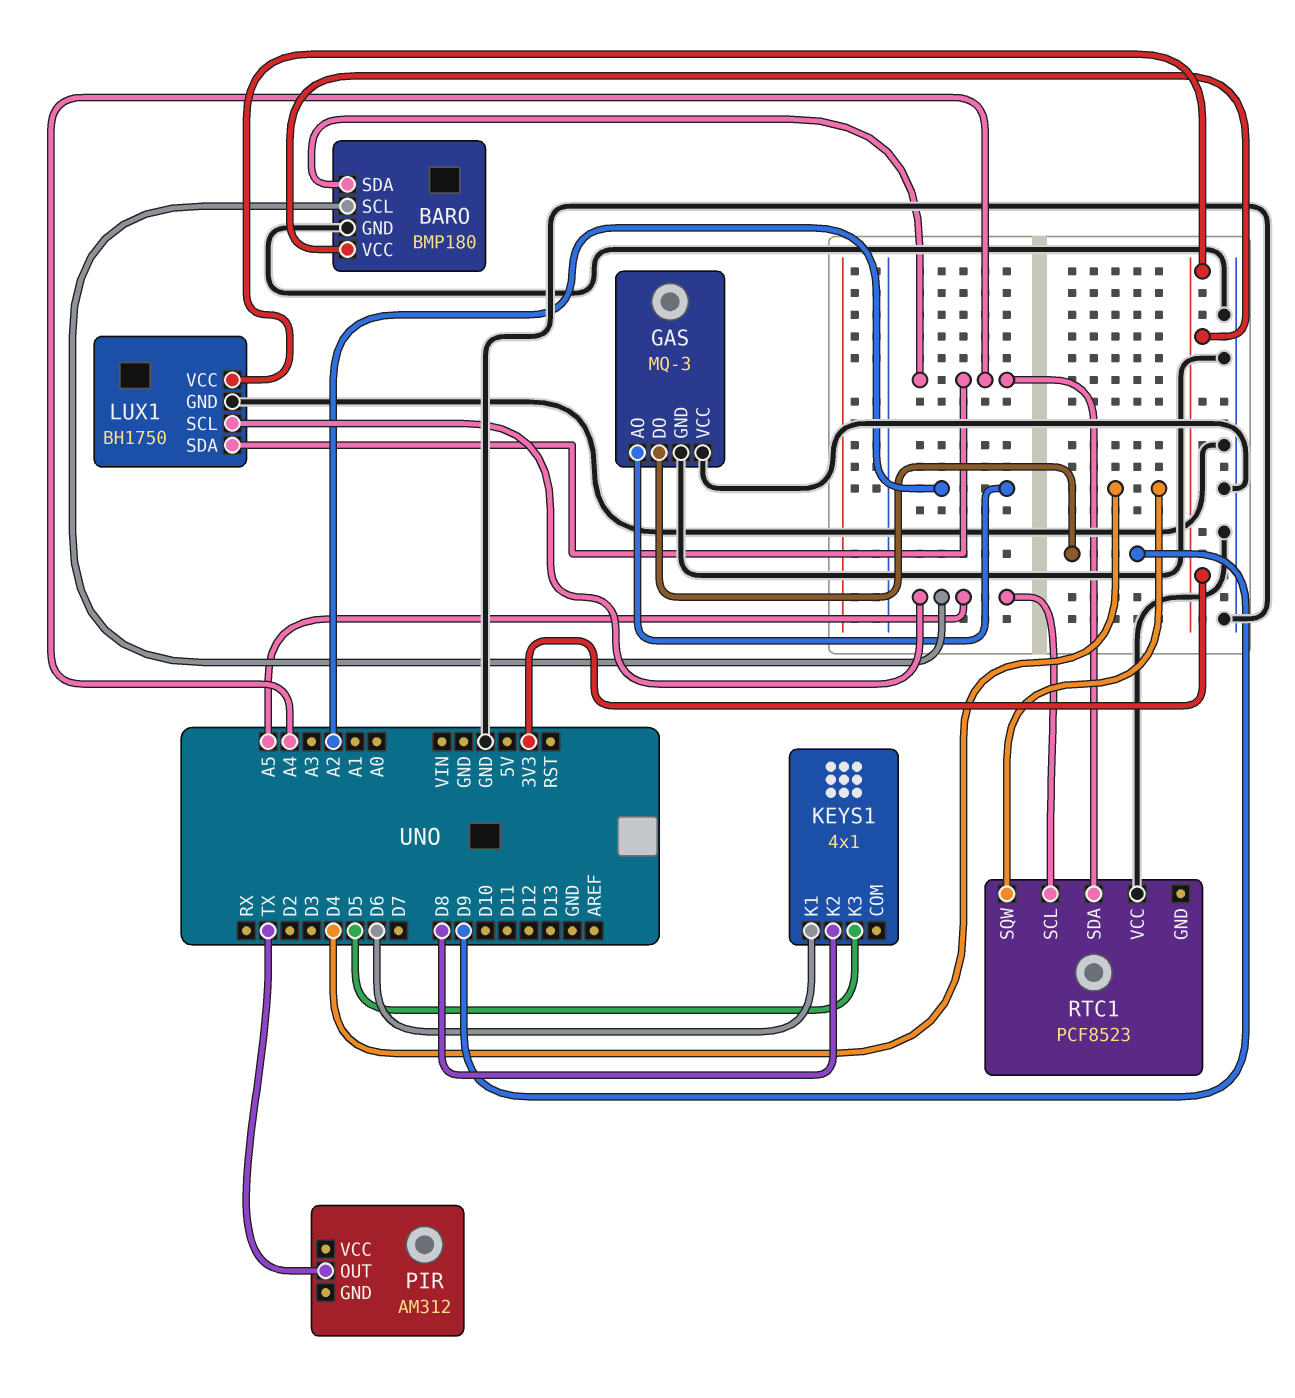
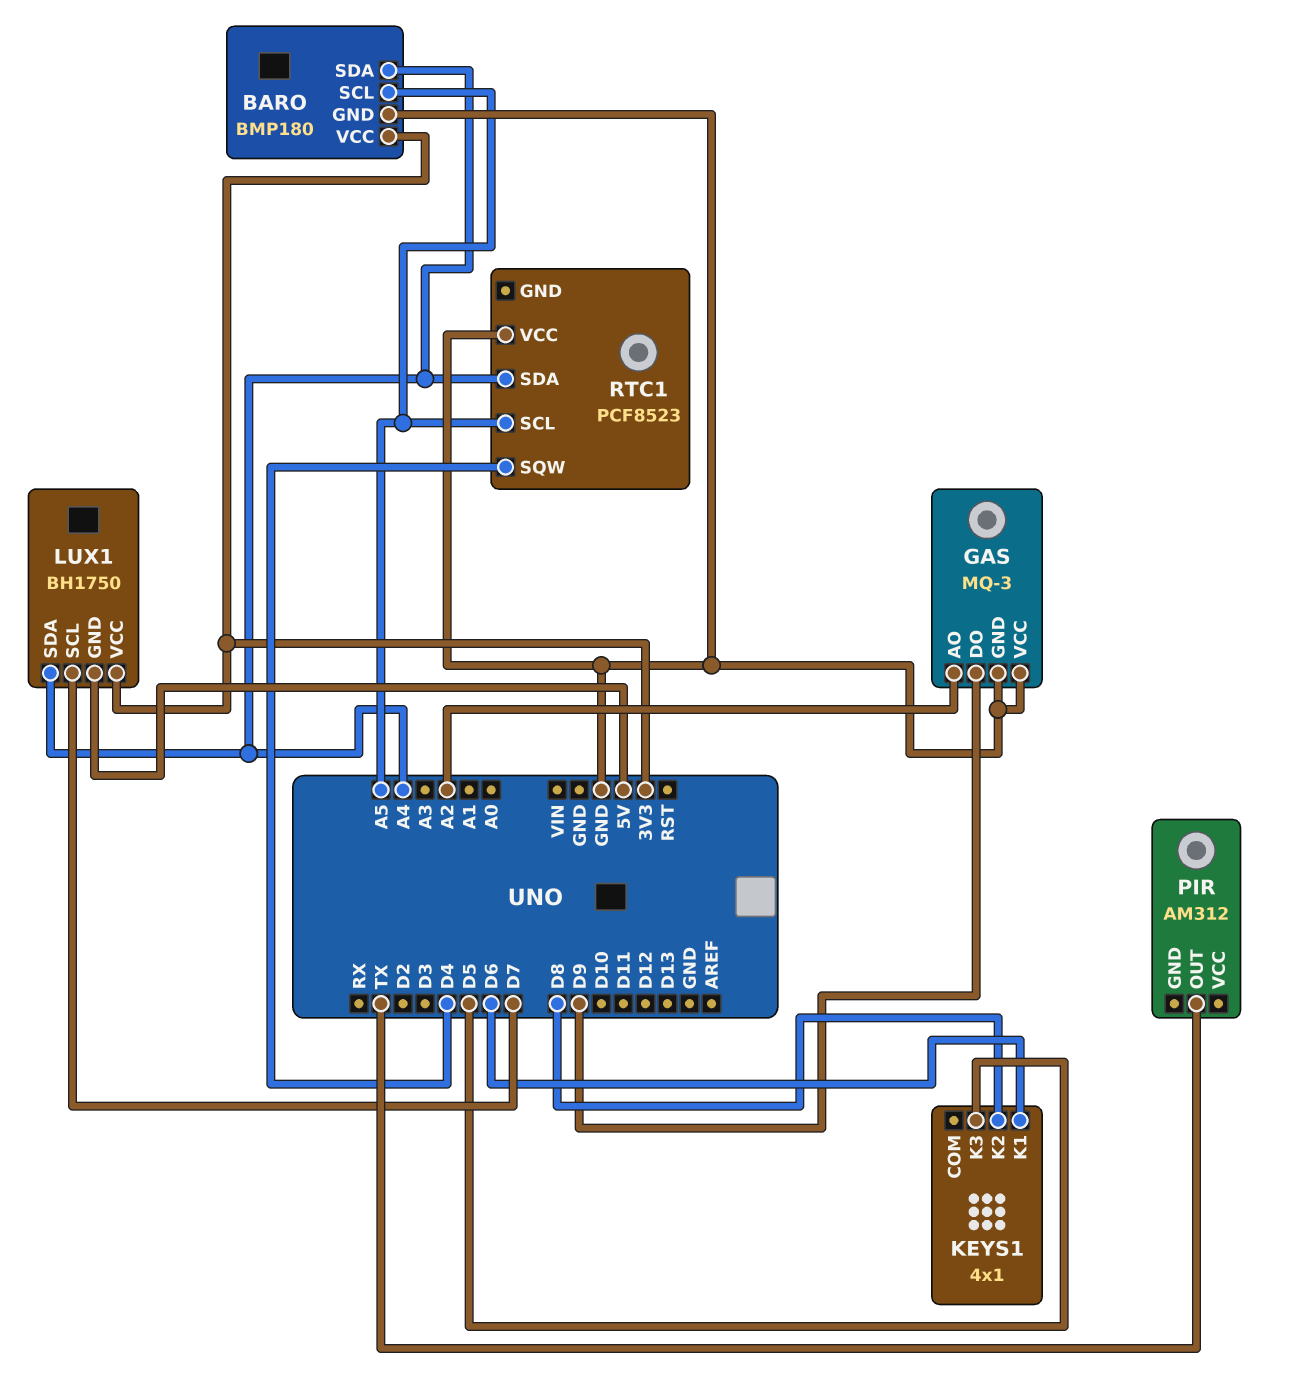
LUX1 pin GND: GND -> 5V
LUX1 pin SCL: A5 -> D7

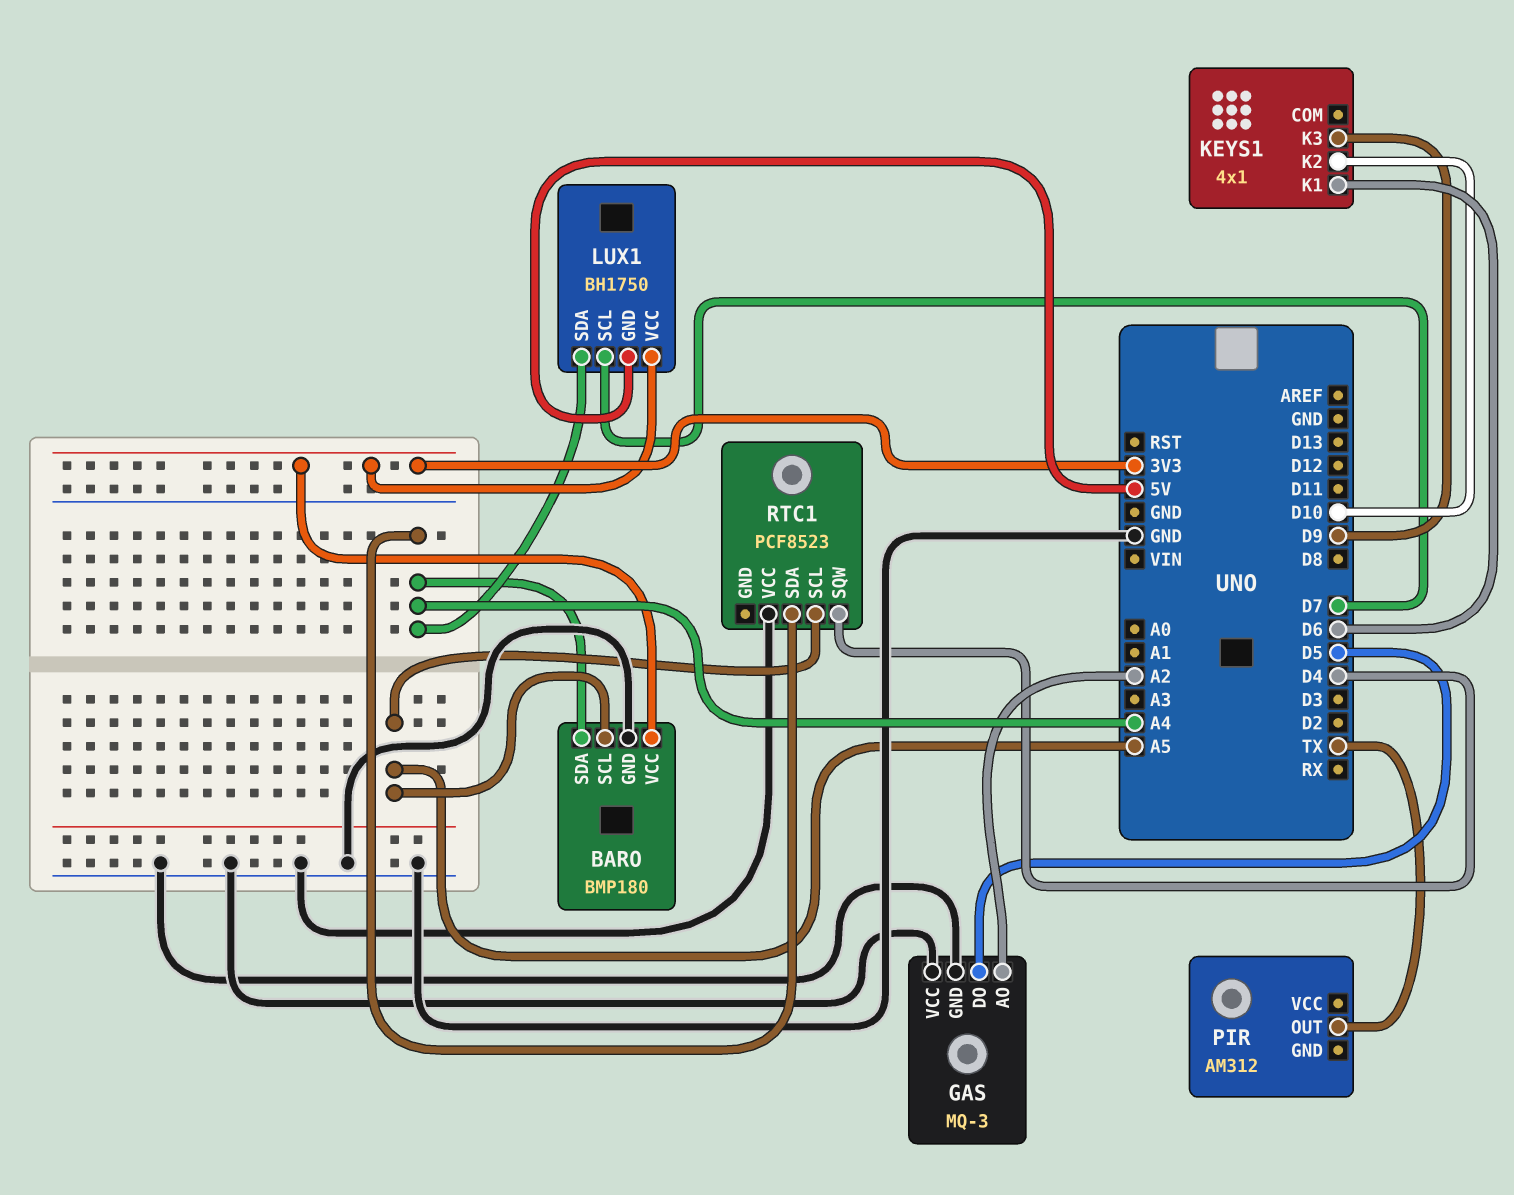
GAS pin DO: D9 -> D5
KEYS1 pin K2: D8 -> D10
KEYS1 pin K3: D5 -> D9

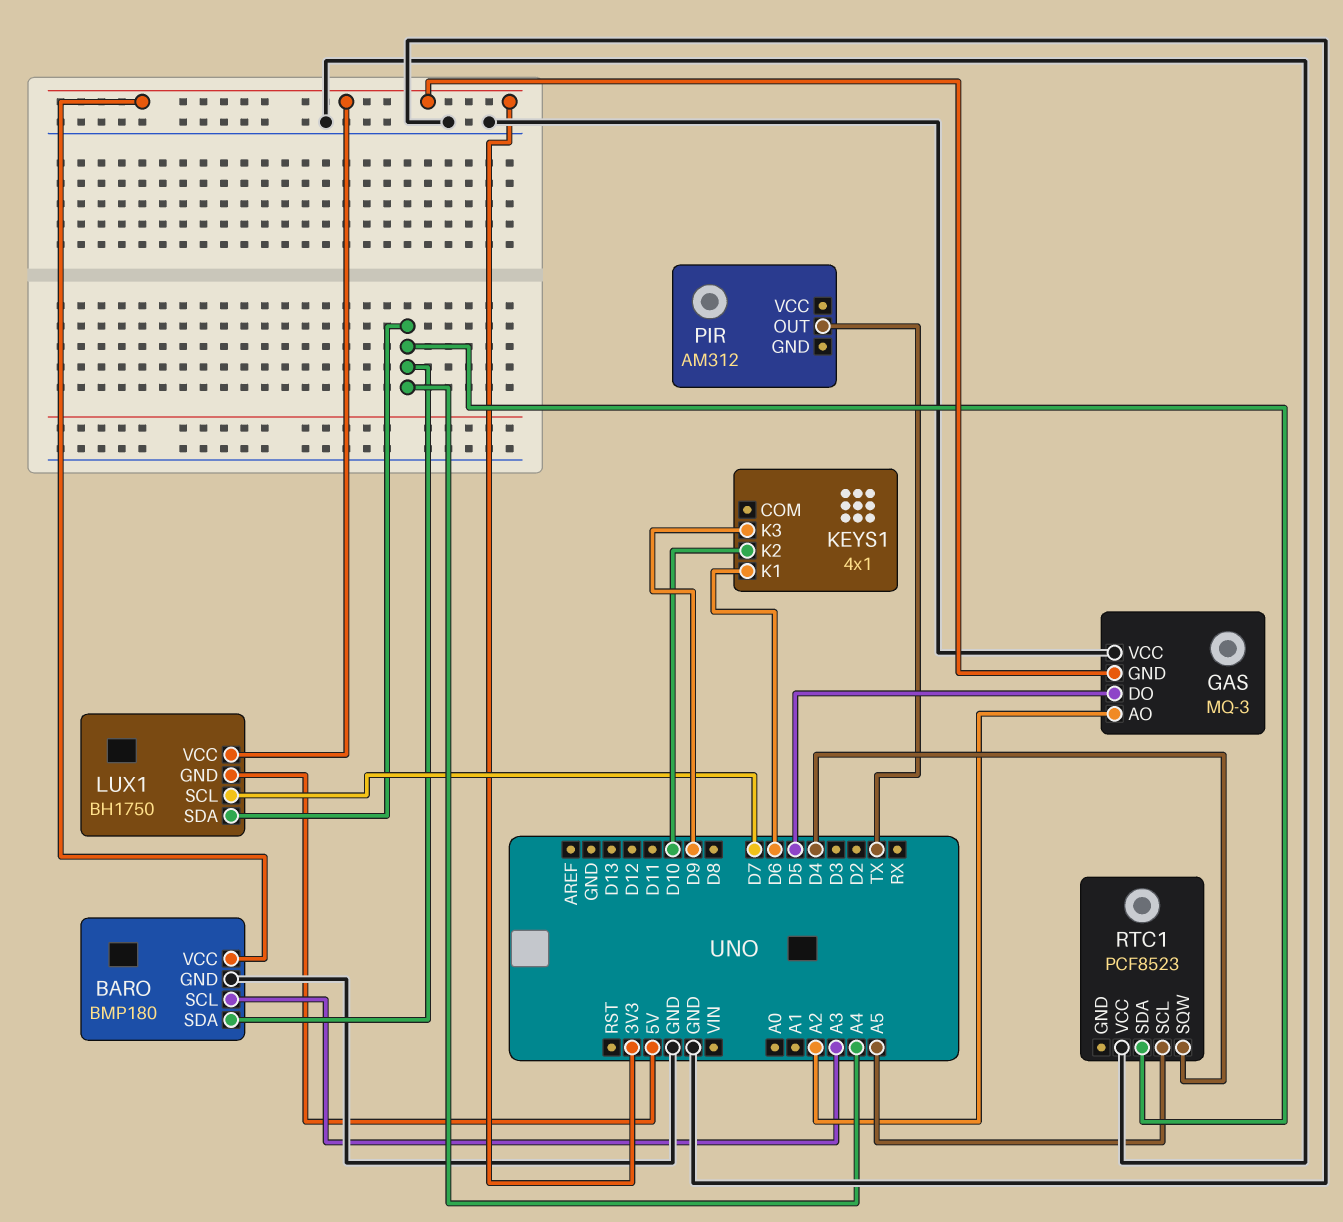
BARO pin SCL: A5 -> A3
GAS pin GND: GND -> 3V3

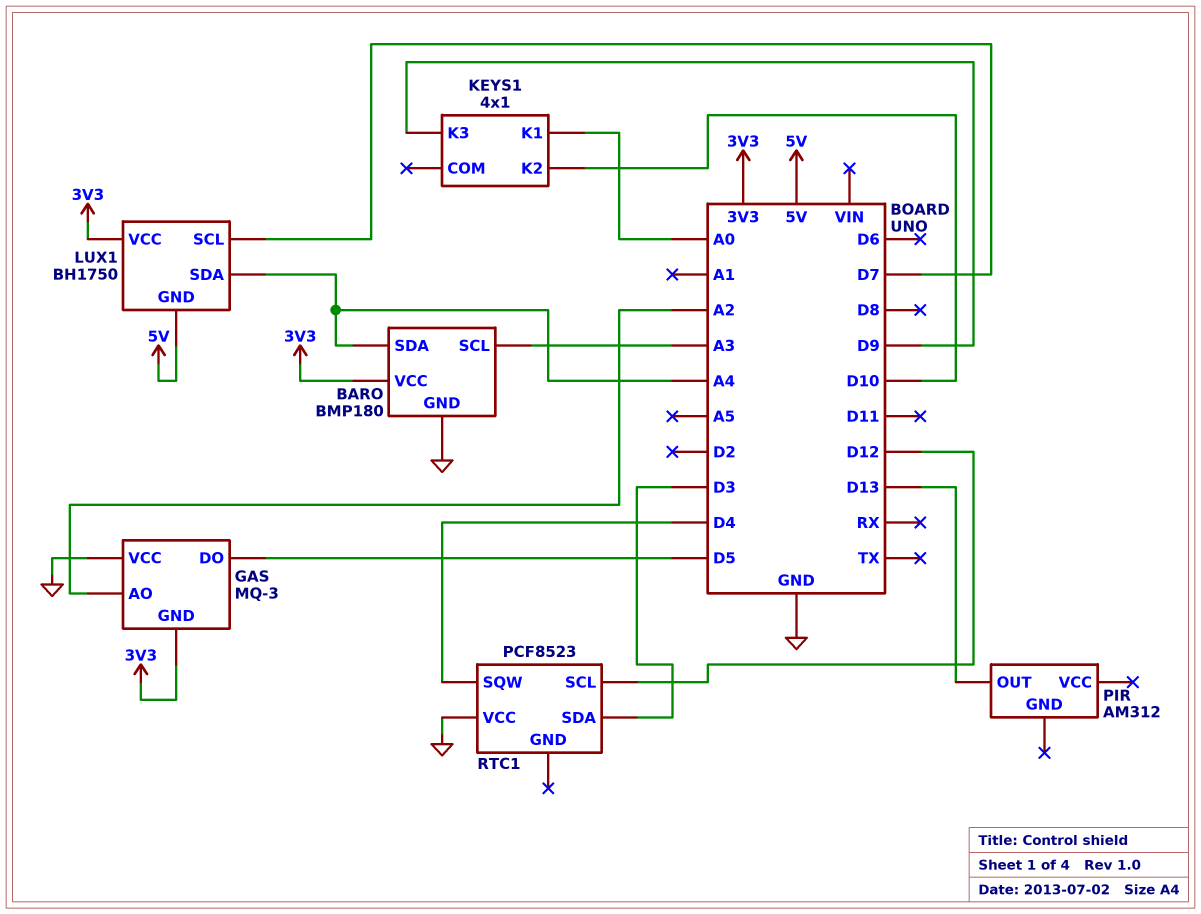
KEYS1 pin K1: D6 -> A0
PIR pin OUT: TX -> D13
RTC1 pin SCL: A5 -> D12
RTC1 pin SDA: A4 -> D3

